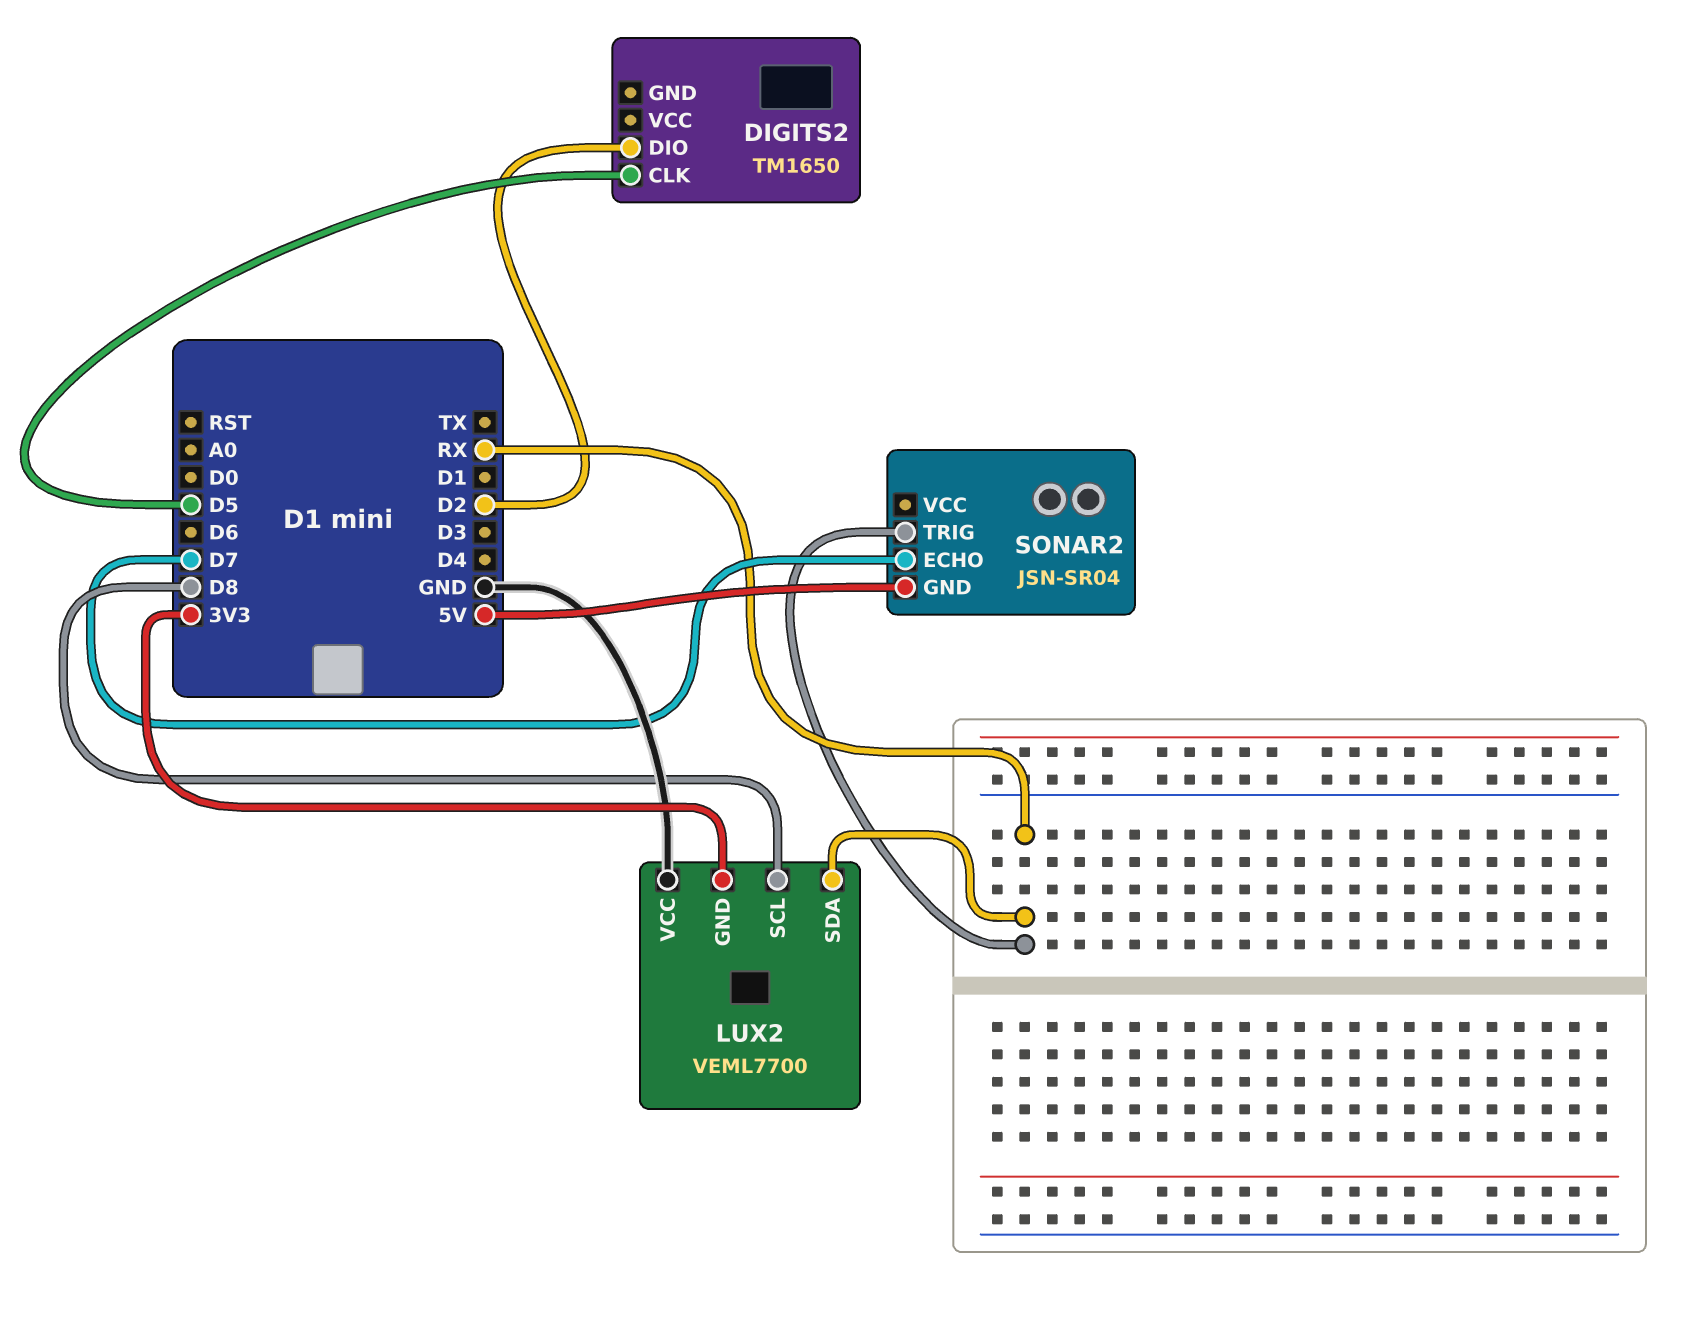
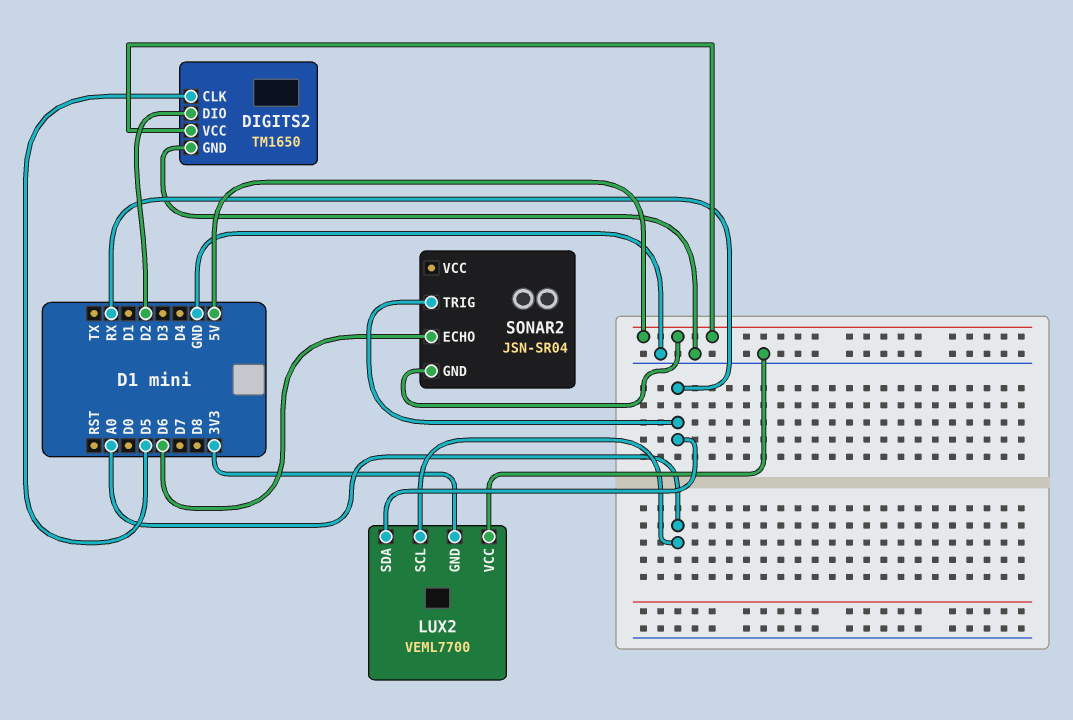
DIGITS2 pin GND: none -> GND
DIGITS2 pin VCC: none -> 5V
LUX2 pin SCL: D8 -> A0
SONAR2 pin ECHO: D7 -> D6

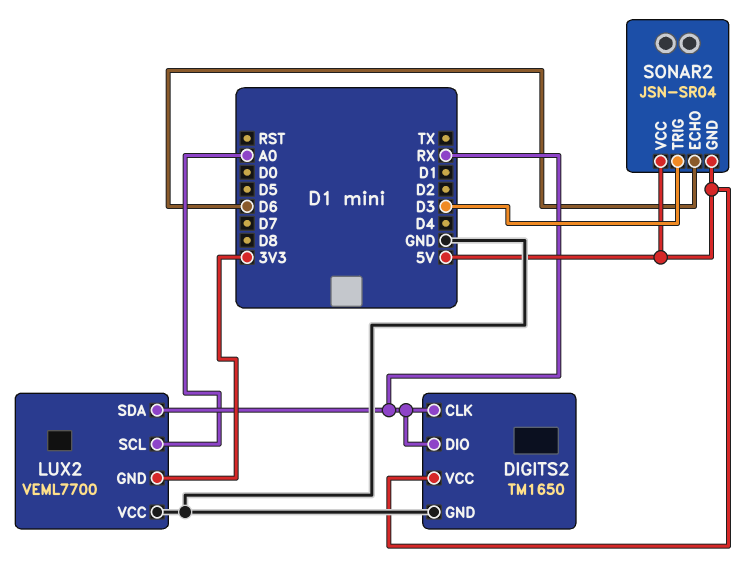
DIGITS2 pin CLK: D5 -> RX
DIGITS2 pin DIO: D2 -> RX
SONAR2 pin TRIG: RX -> D3
SONAR2 pin VCC: none -> 5V

